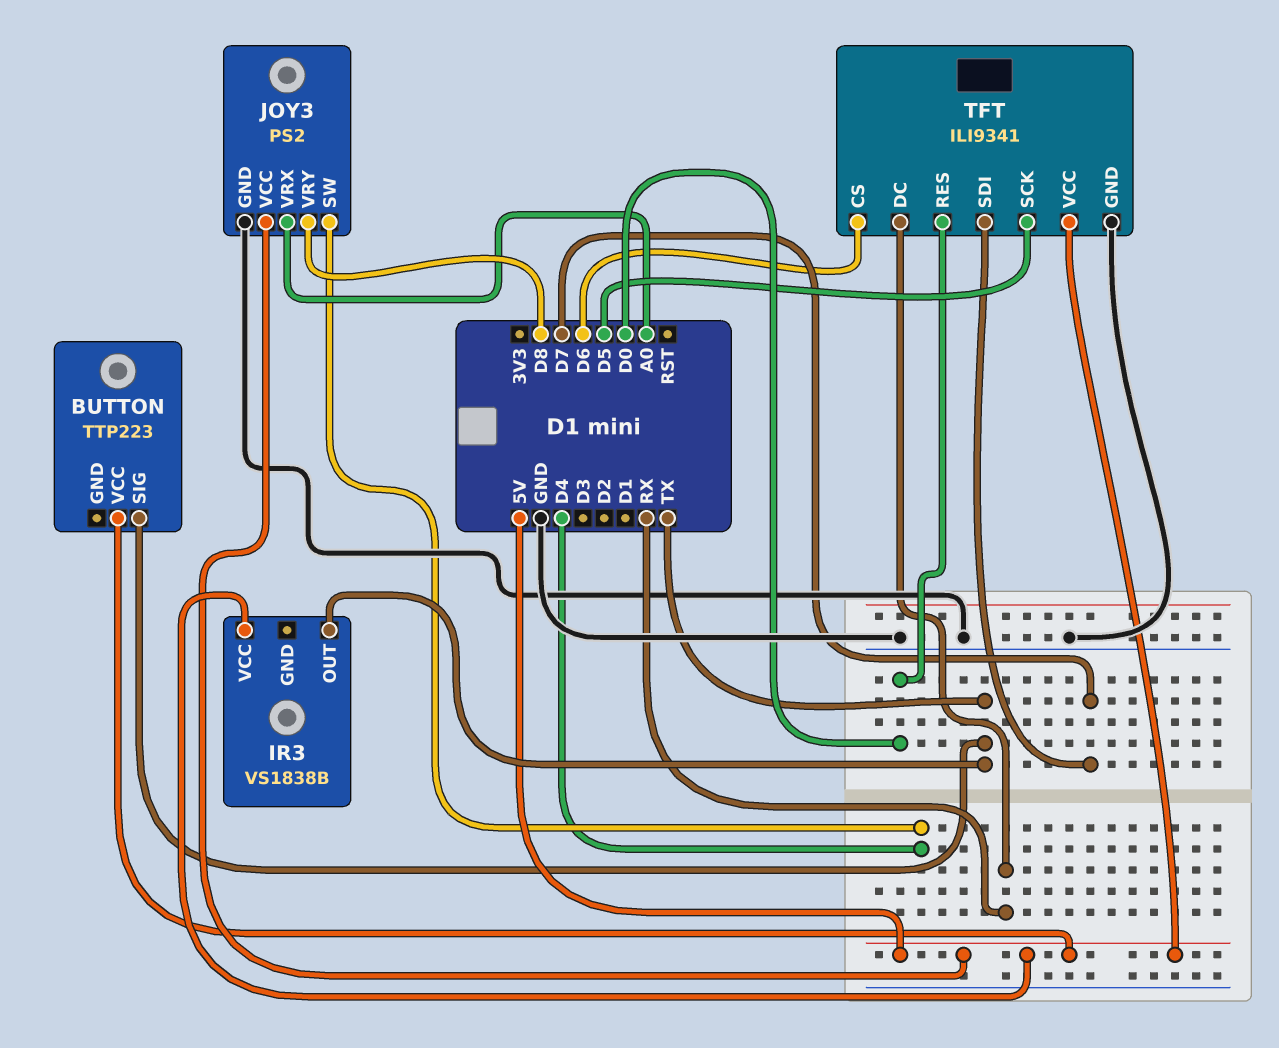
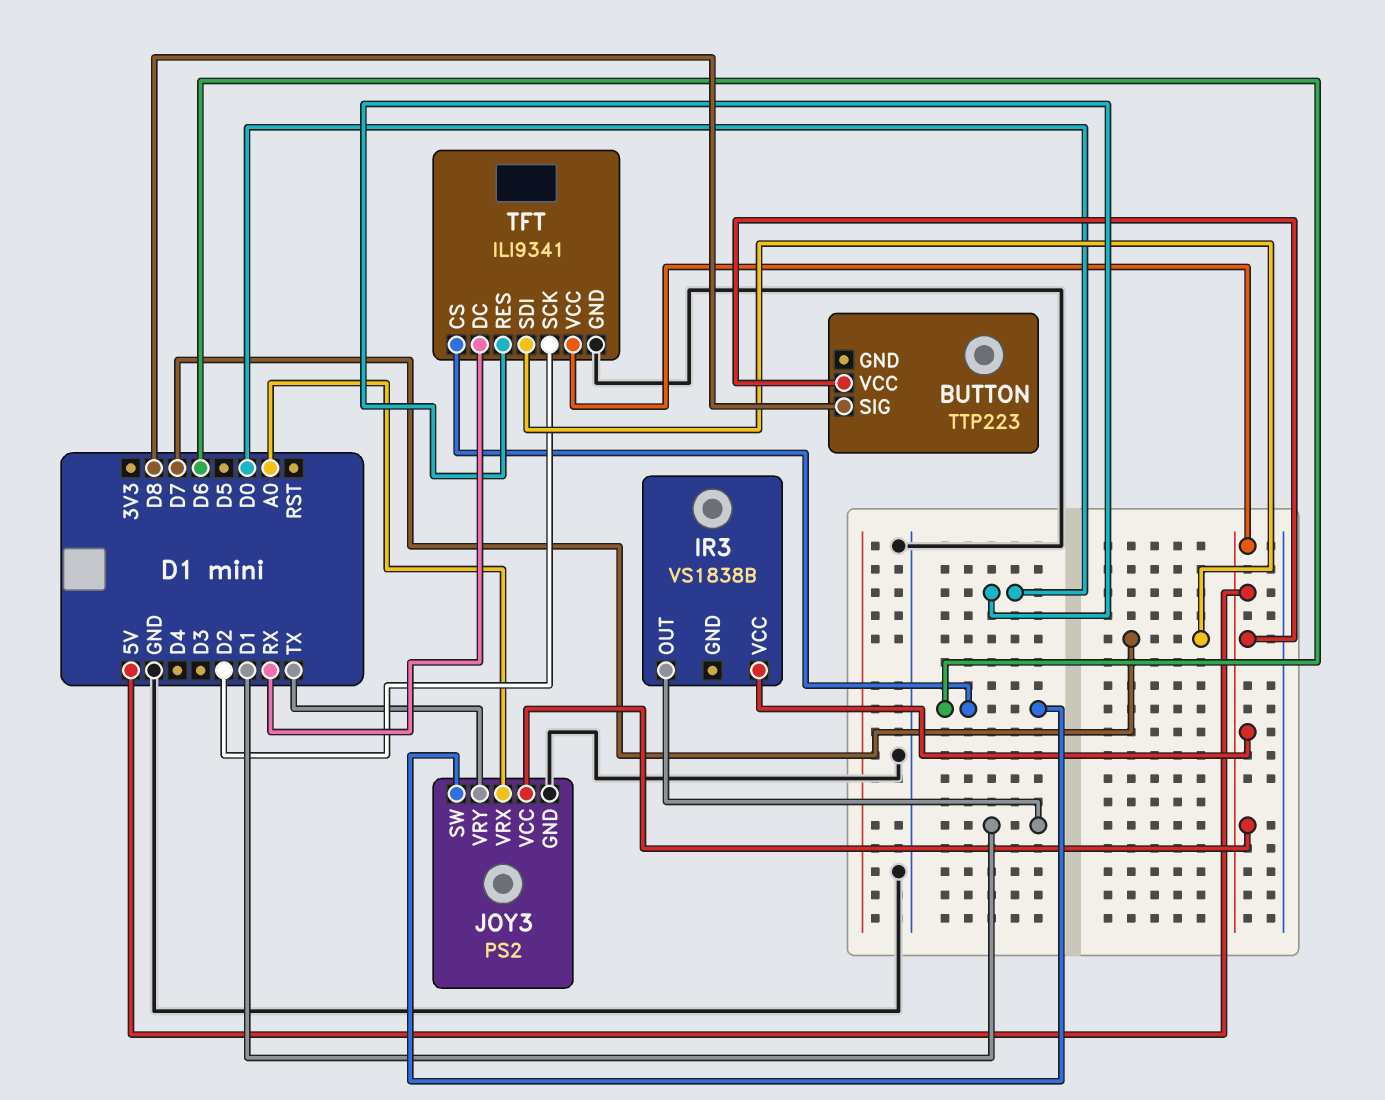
BUTTON pin SIG: TX -> D8
IR3 pin OUT: TX -> D1
JOY3 pin SW: D4 -> D6
JOY3 pin VRY: D8 -> TX
TFT pin SCK: D5 -> D2

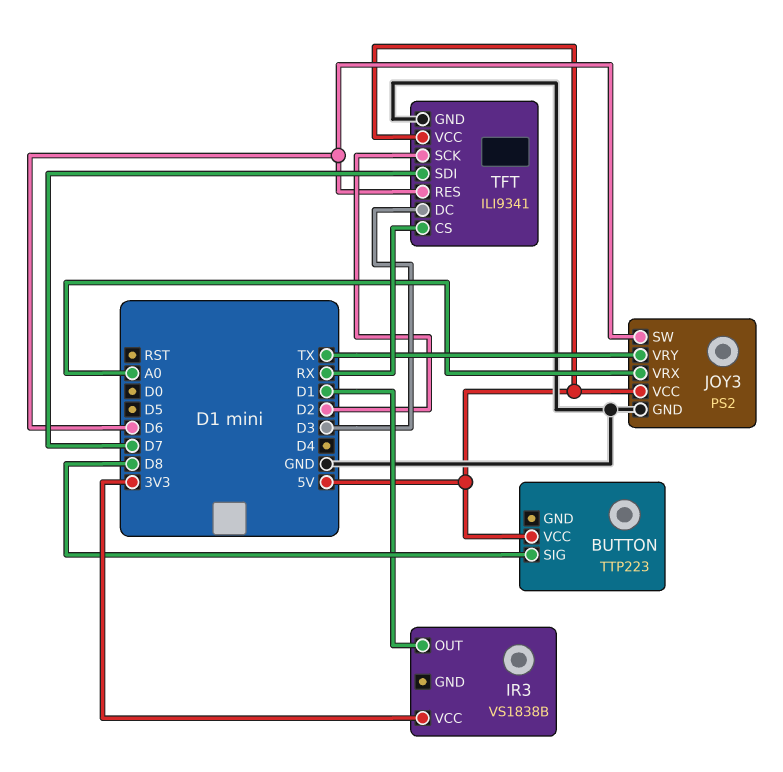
IR3 pin VCC: 5V -> 3V3
TFT pin CS: D6 -> RX
TFT pin DC: RX -> D3
TFT pin RES: D0 -> D6

